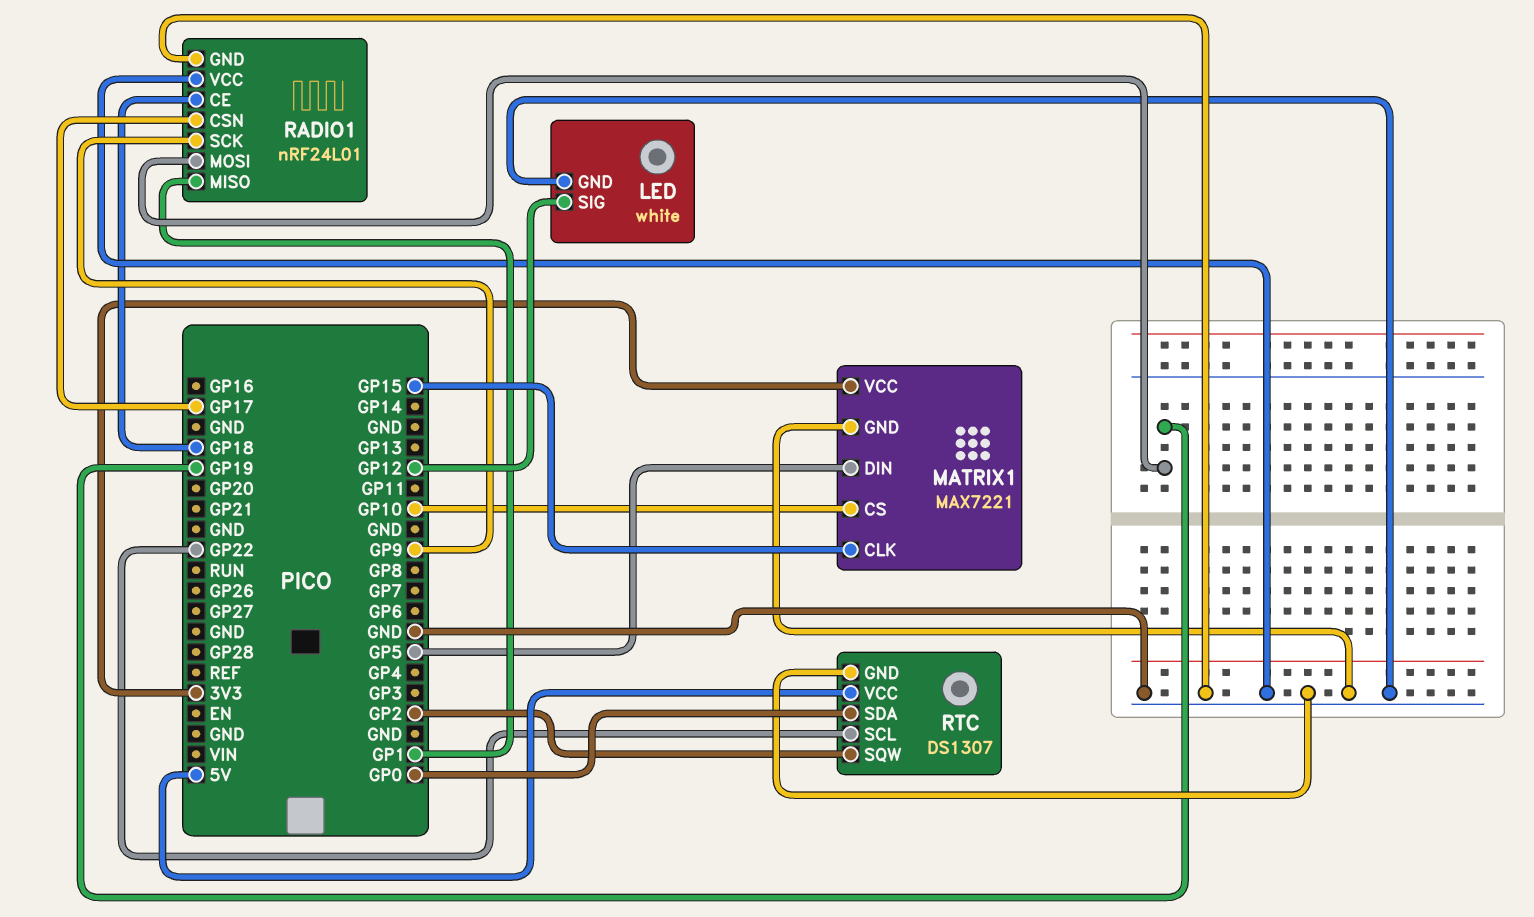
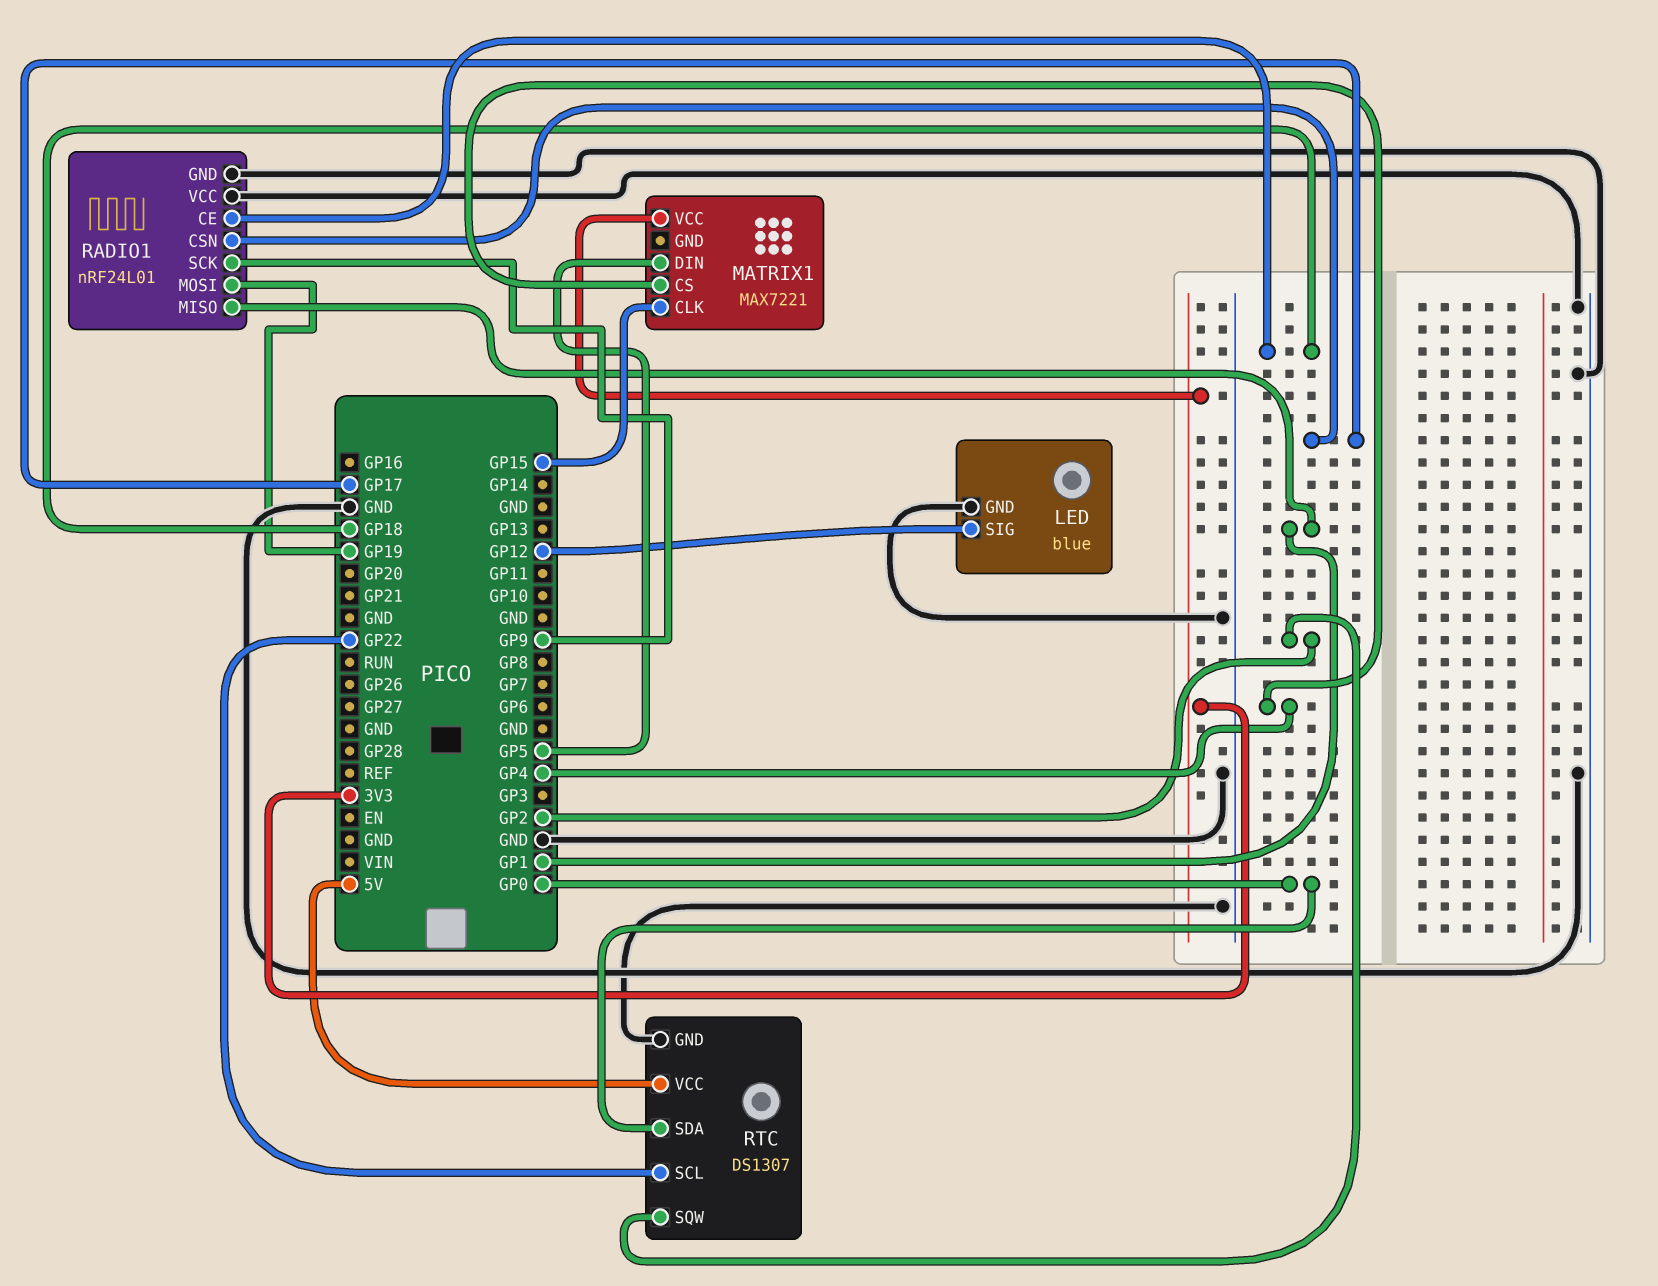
LED: white -> blue
MATRIX1 pin CS: GP10 -> GP4
MATRIX1 pin GND: GND -> none

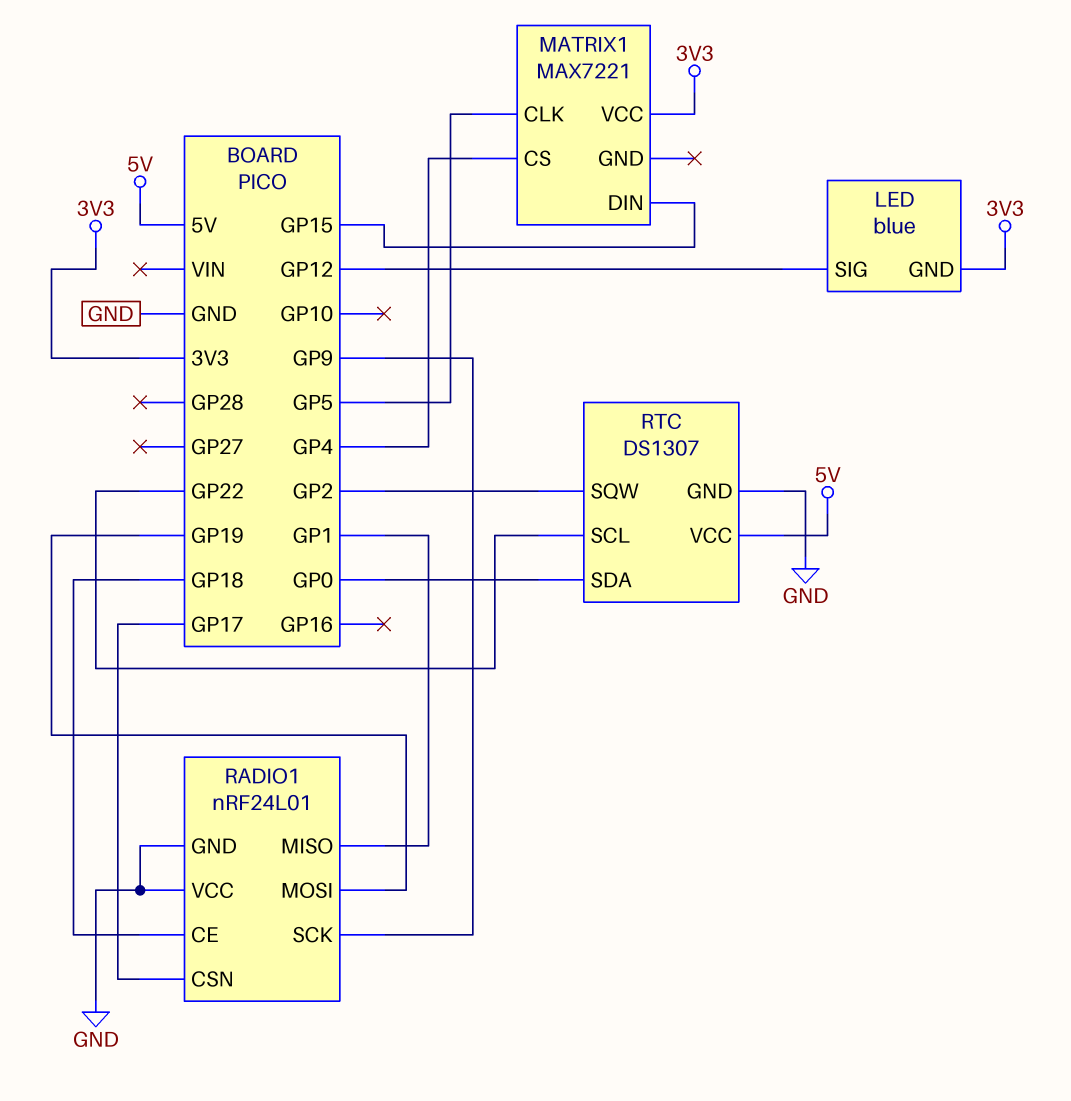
LED pin GND: GND -> 3V3
MATRIX1 pin CLK: GP15 -> GP5
MATRIX1 pin DIN: GP5 -> GP15

